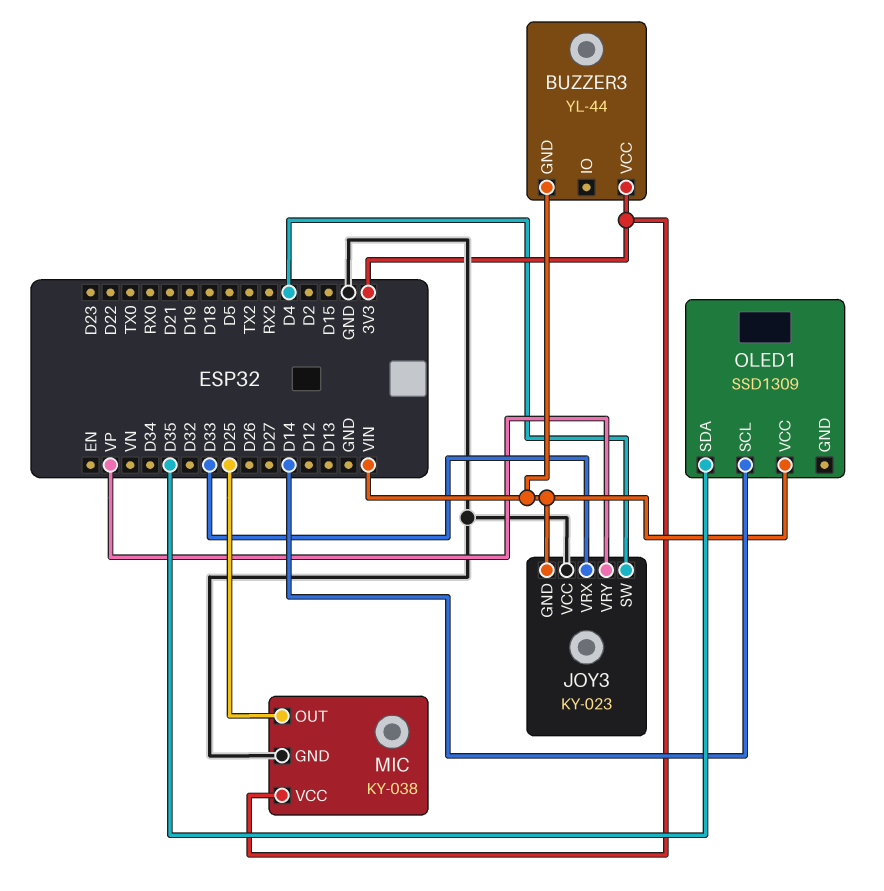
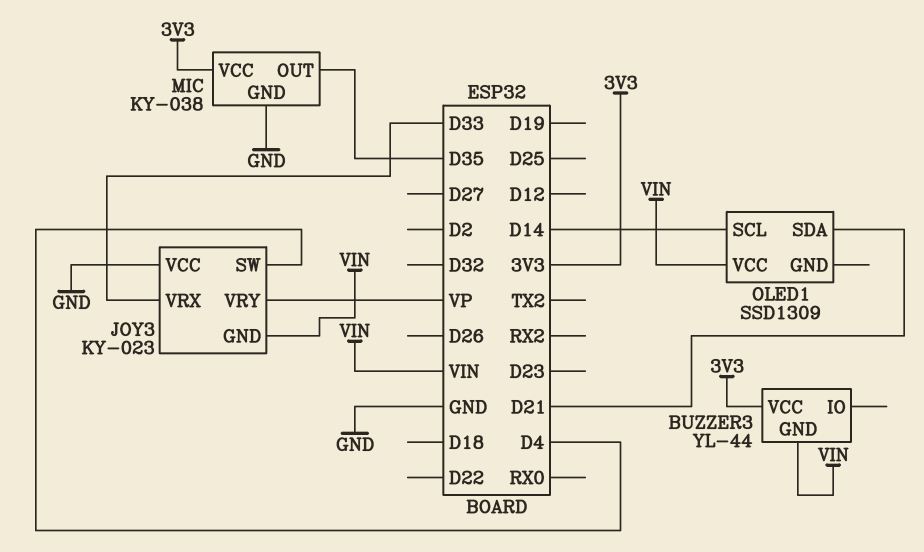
MIC pin OUT: D25 -> D35
OLED1 pin SDA: D35 -> D21

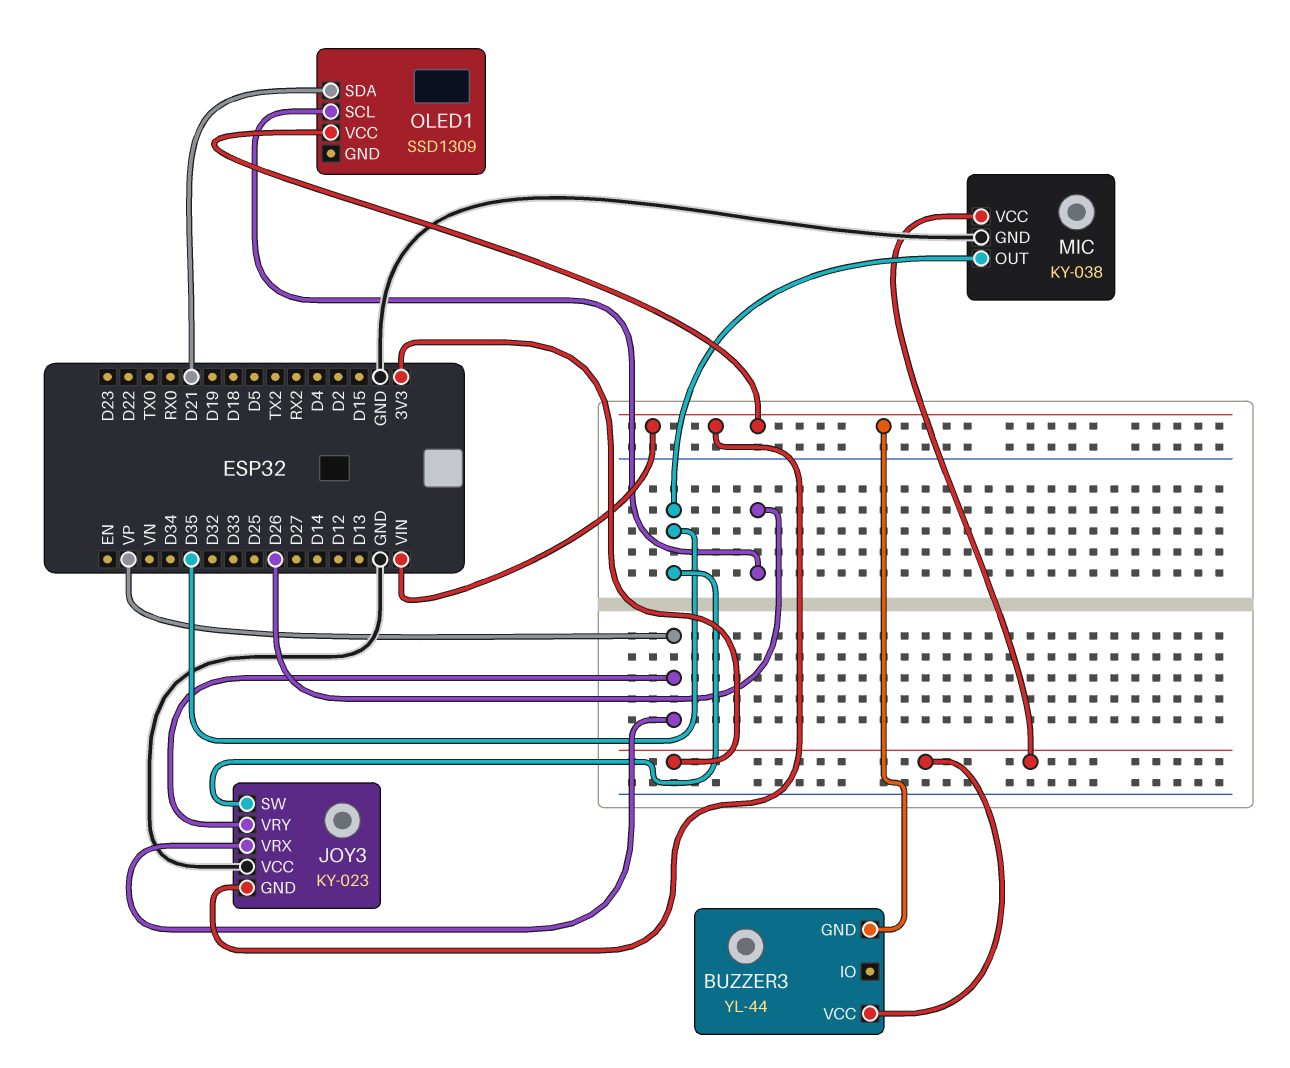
JOY3 pin SW: D4 -> D35
JOY3 pin VRX: D33 -> VP
OLED1 pin SCL: D14 -> D26

